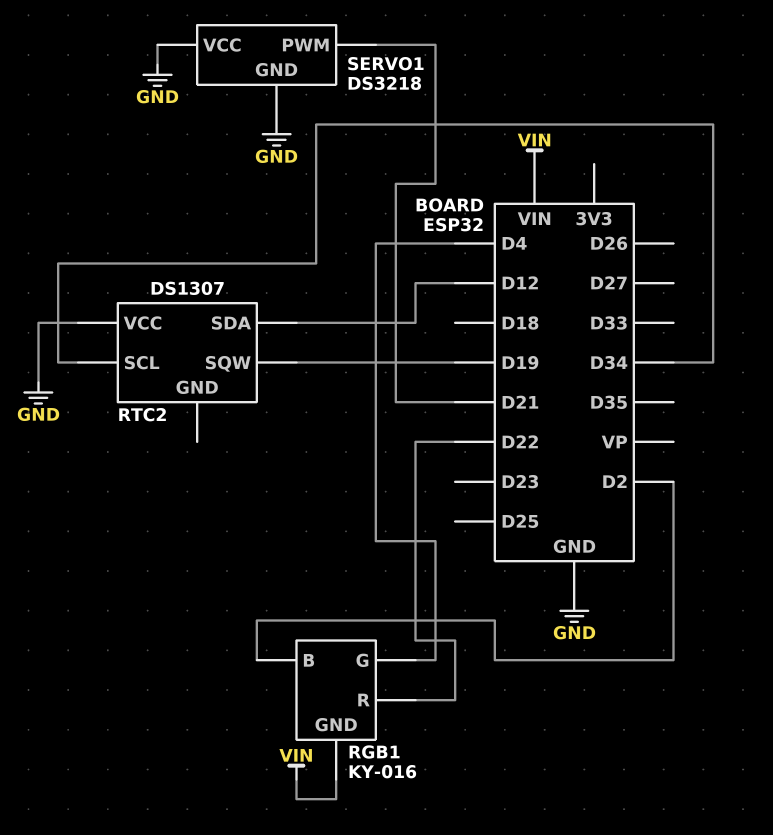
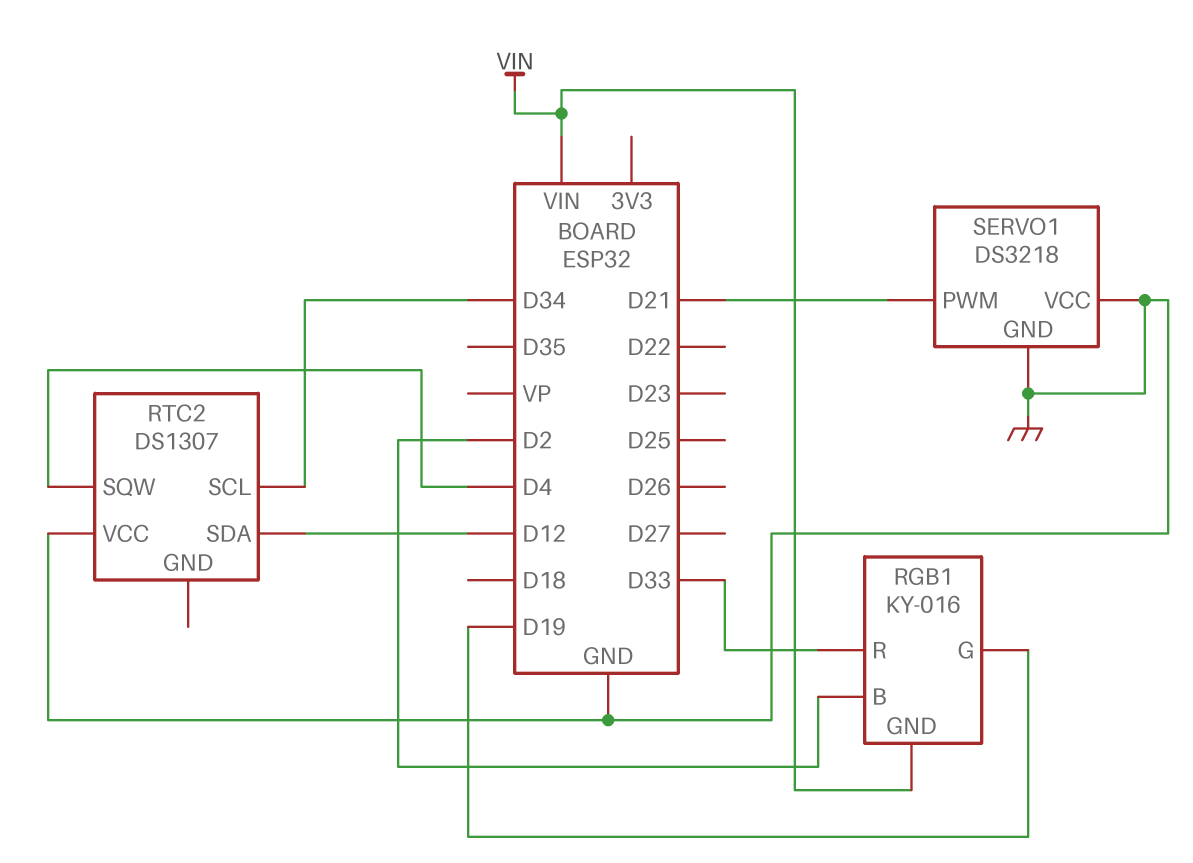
RGB1 pin G: D4 -> D19
RGB1 pin R: D22 -> D33
RTC2 pin SQW: D19 -> D4

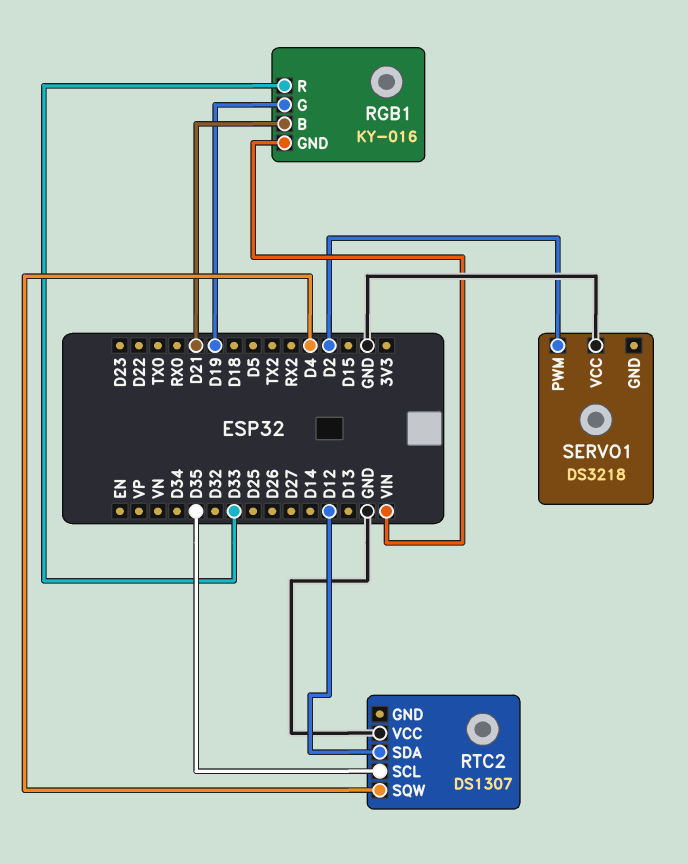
RGB1 pin B: D2 -> D21
RTC2 pin SCL: D34 -> D35
SERVO1 pin GND: GND -> none
SERVO1 pin PWM: D21 -> D2

